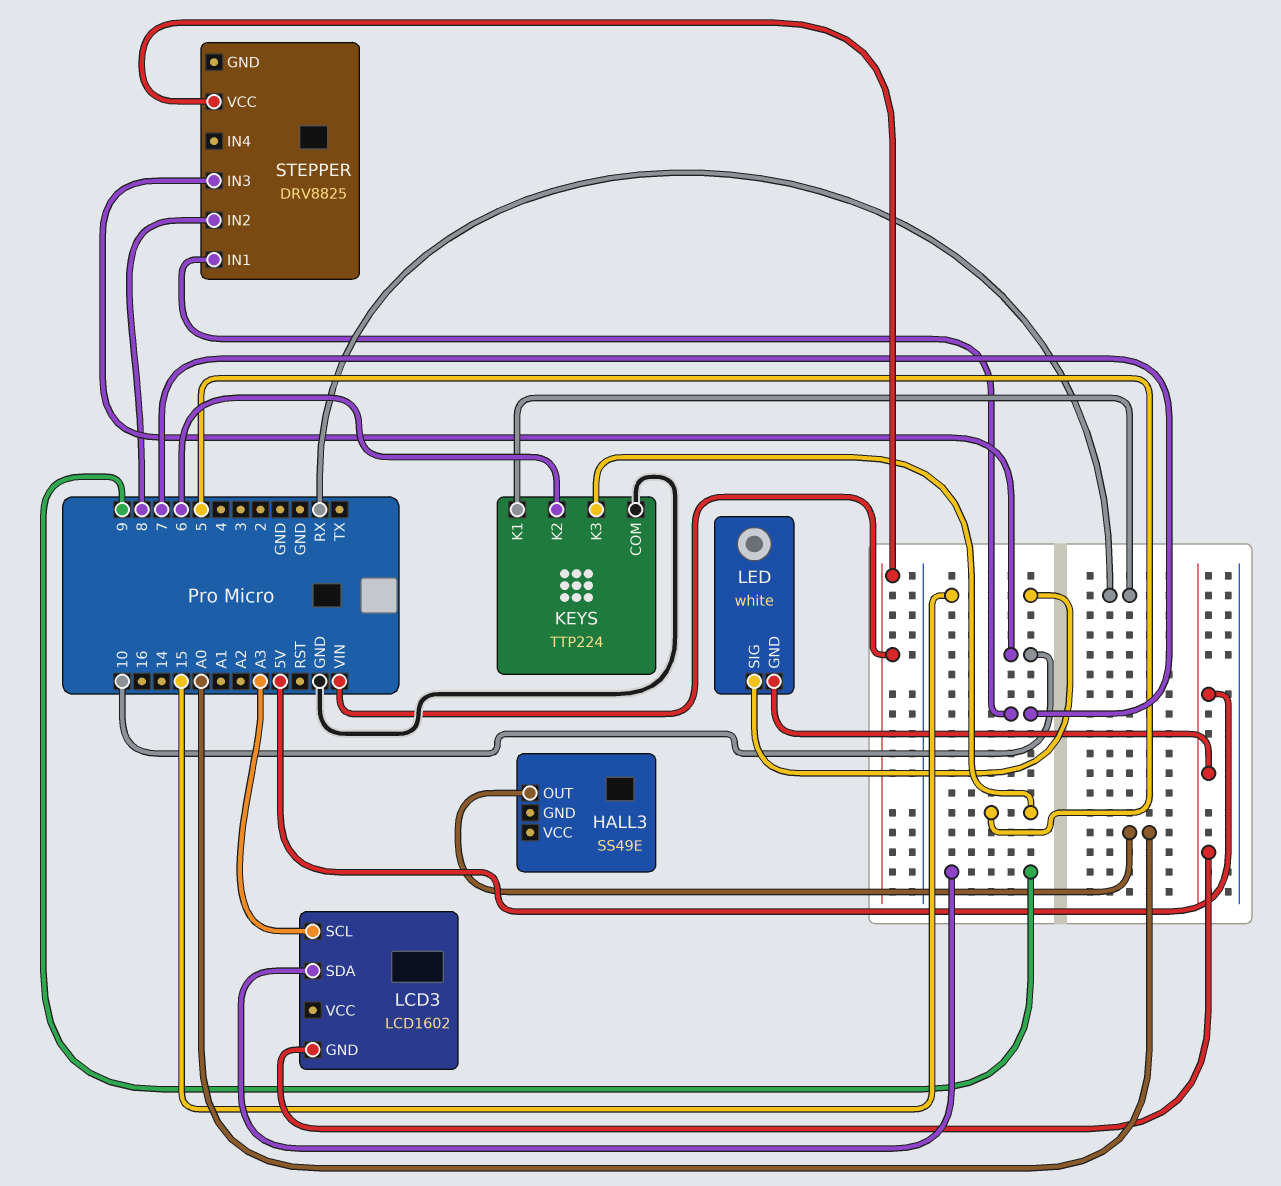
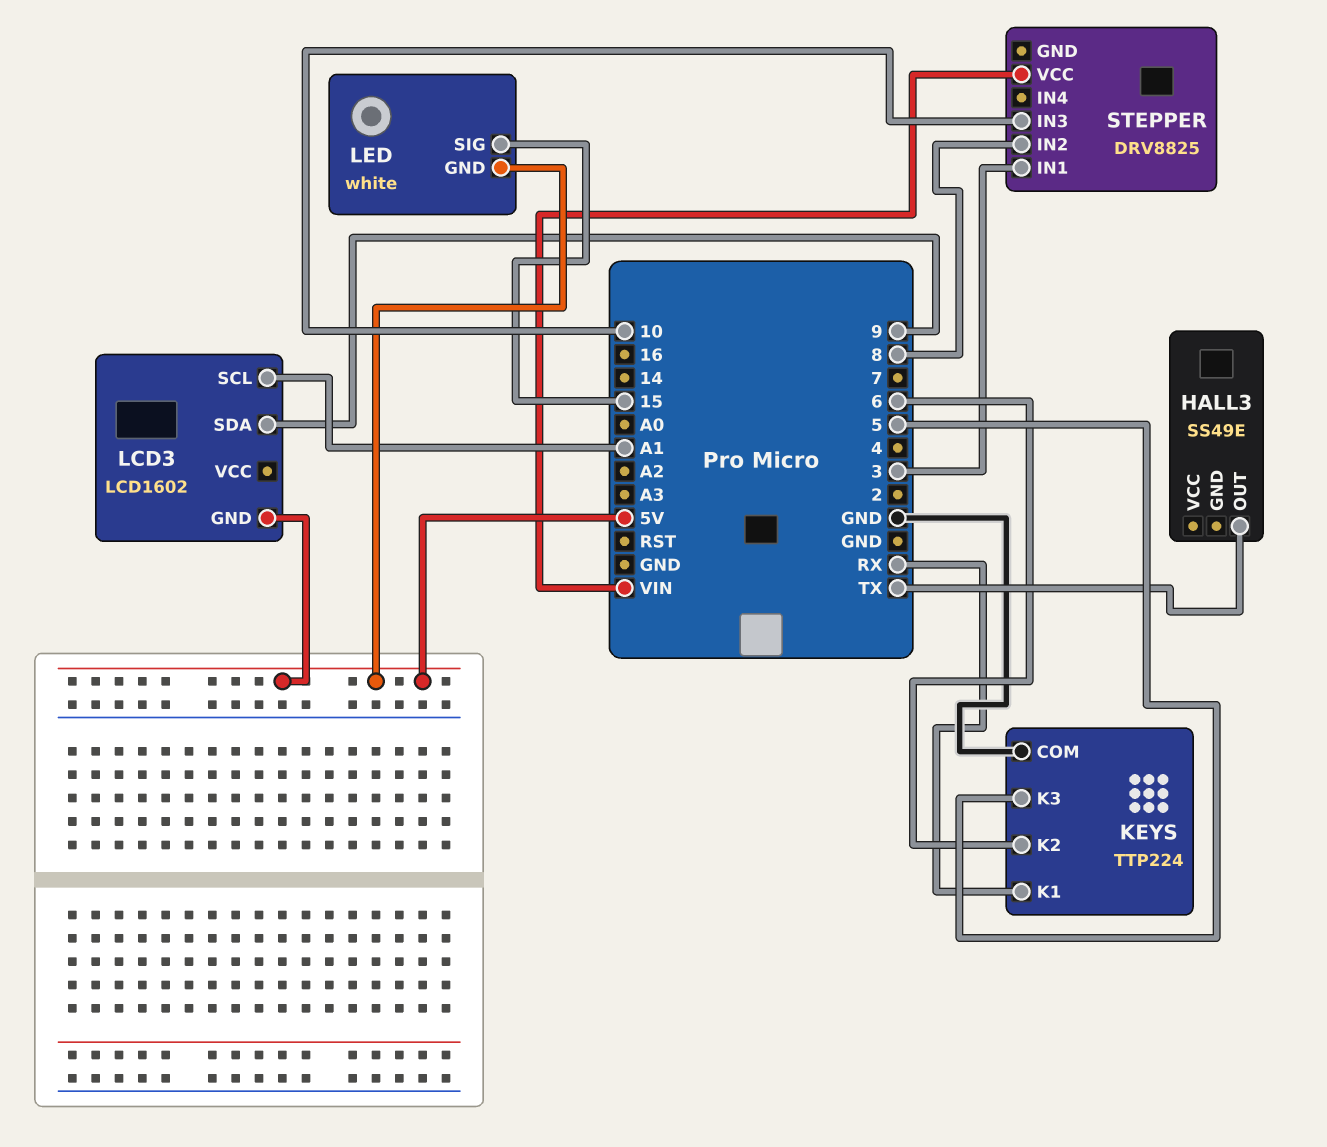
HALL3 pin OUT: A0 -> TX
LCD3 pin SCL: A3 -> A1
STEPPER pin IN1: 7 -> 3

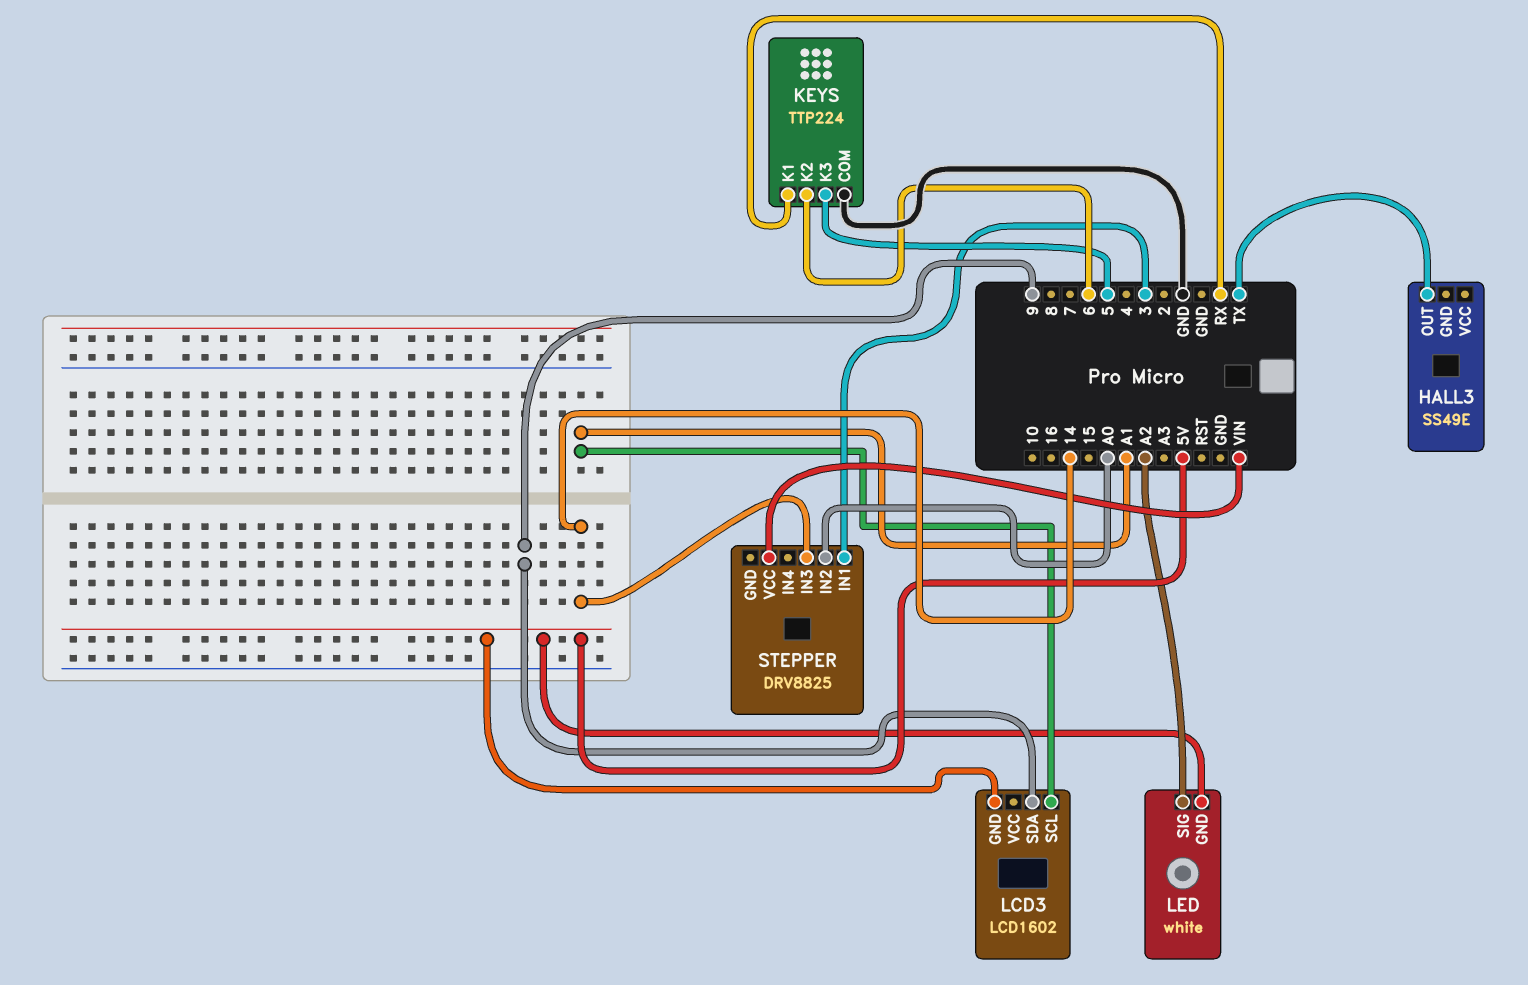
LED pin SIG: 15 -> A2
STEPPER pin IN2: 8 -> A0
STEPPER pin IN3: 10 -> 14

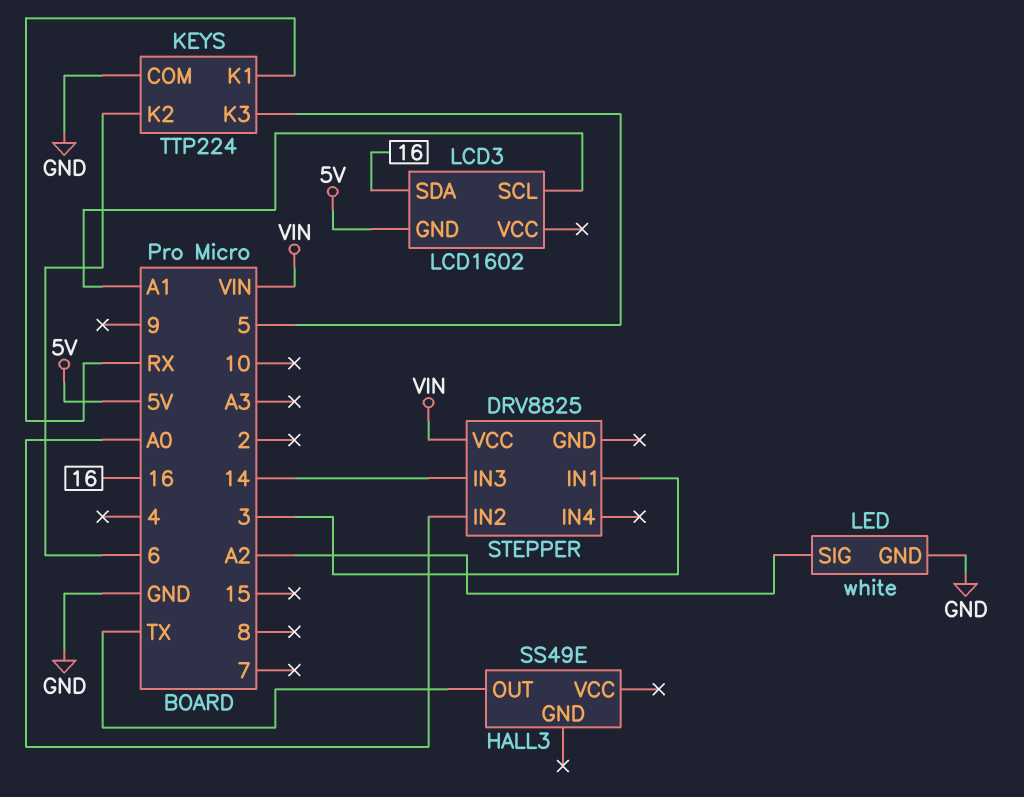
LCD3 pin SDA: 9 -> 16
LED pin GND: 5V -> GND

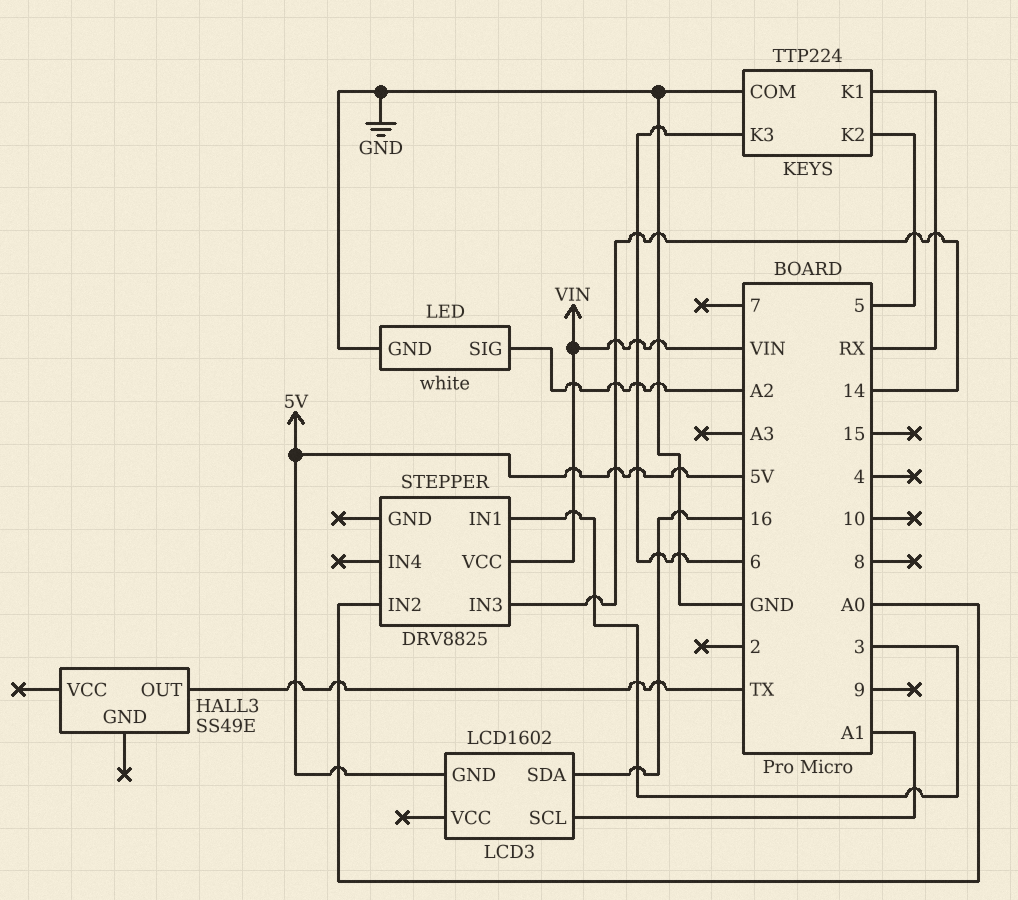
KEYS pin K2: 6 -> 5
KEYS pin K3: 5 -> 6

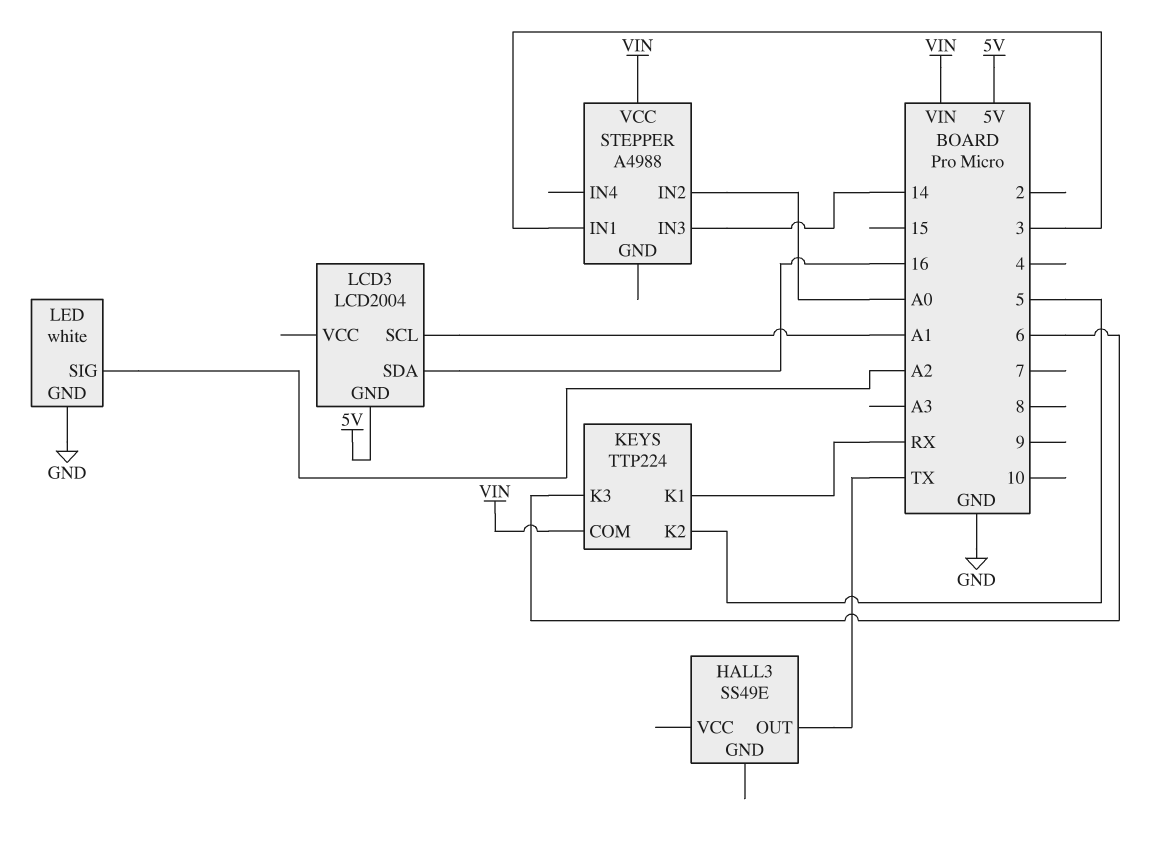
KEYS pin COM: GND -> VIN
LCD3: LCD1602 -> LCD2004
STEPPER: DRV8825 -> A4988

